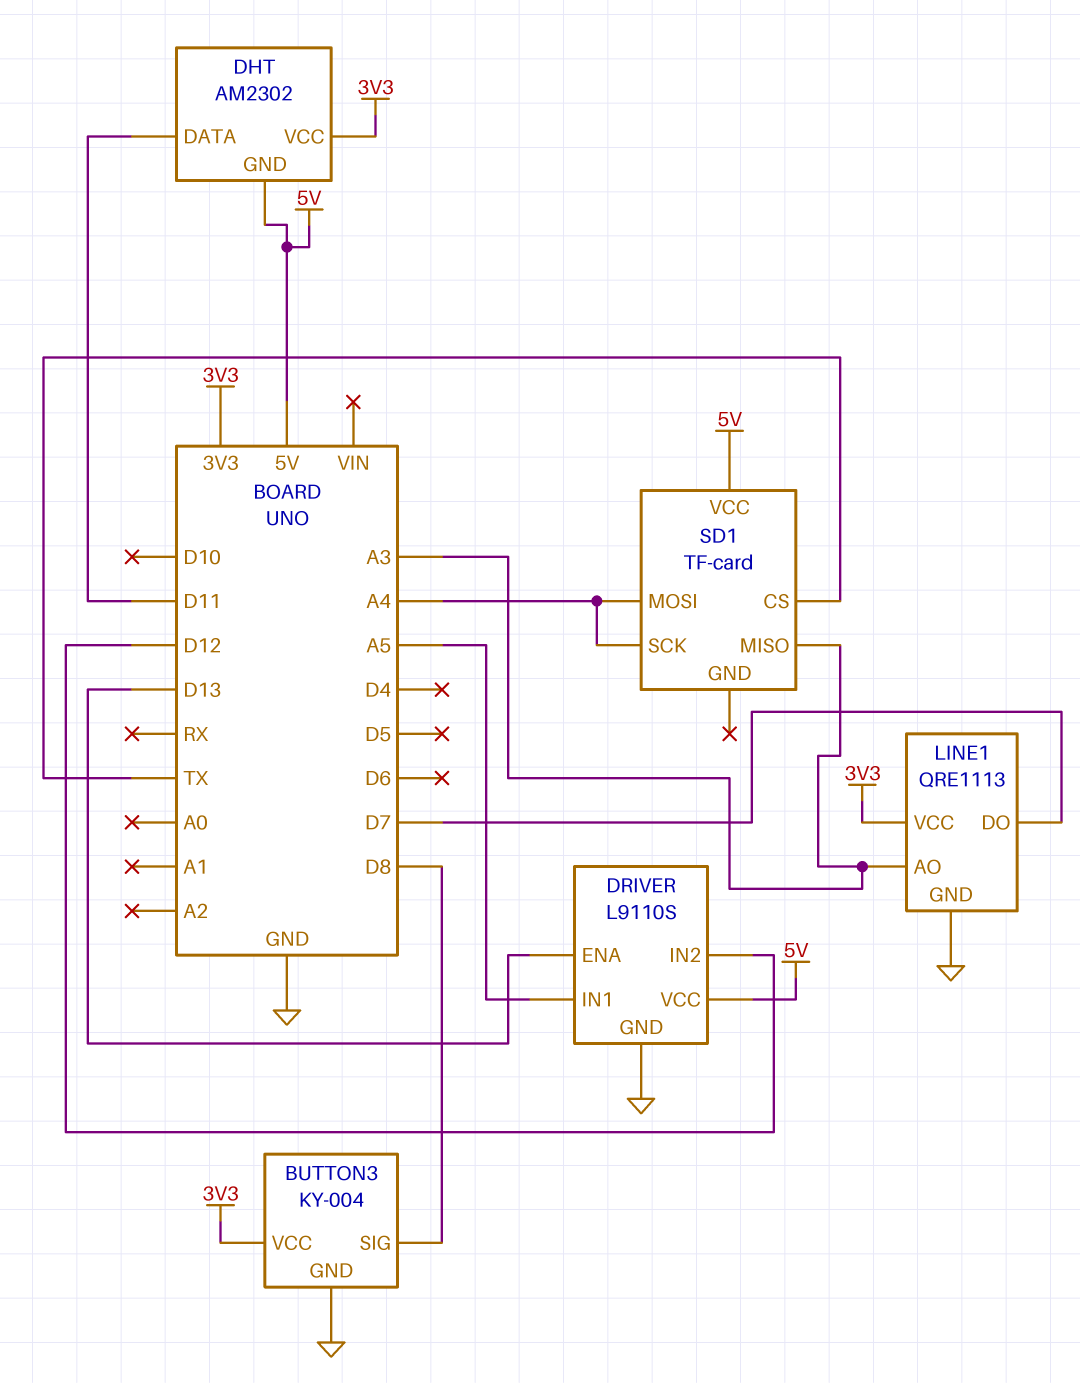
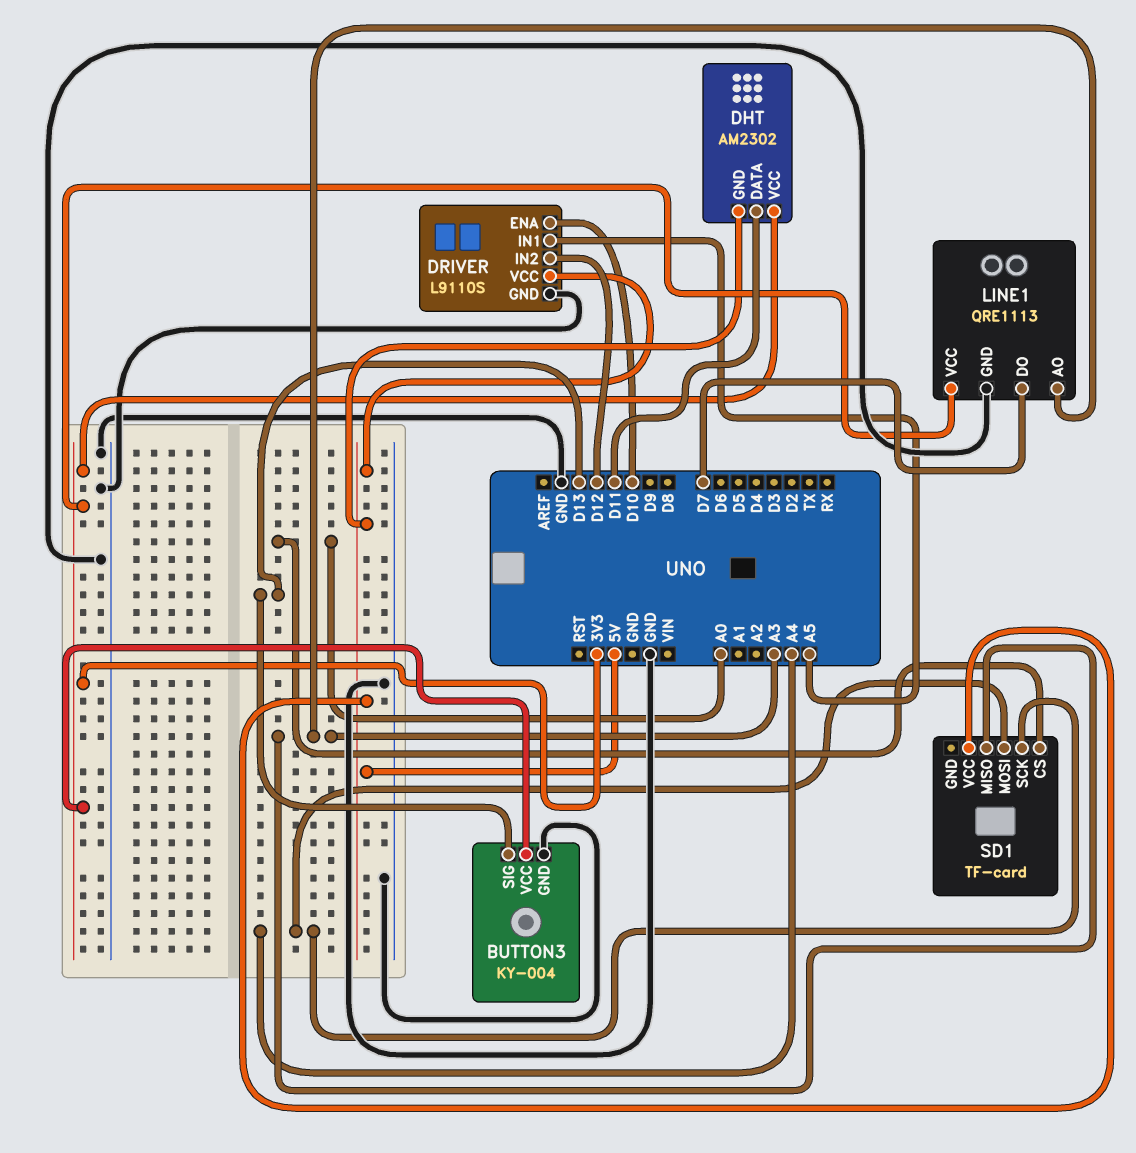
BUTTON3 pin SIG: D8 -> D13
DRIVER pin ENA: D13 -> D10
SD1 pin CS: TX -> A0

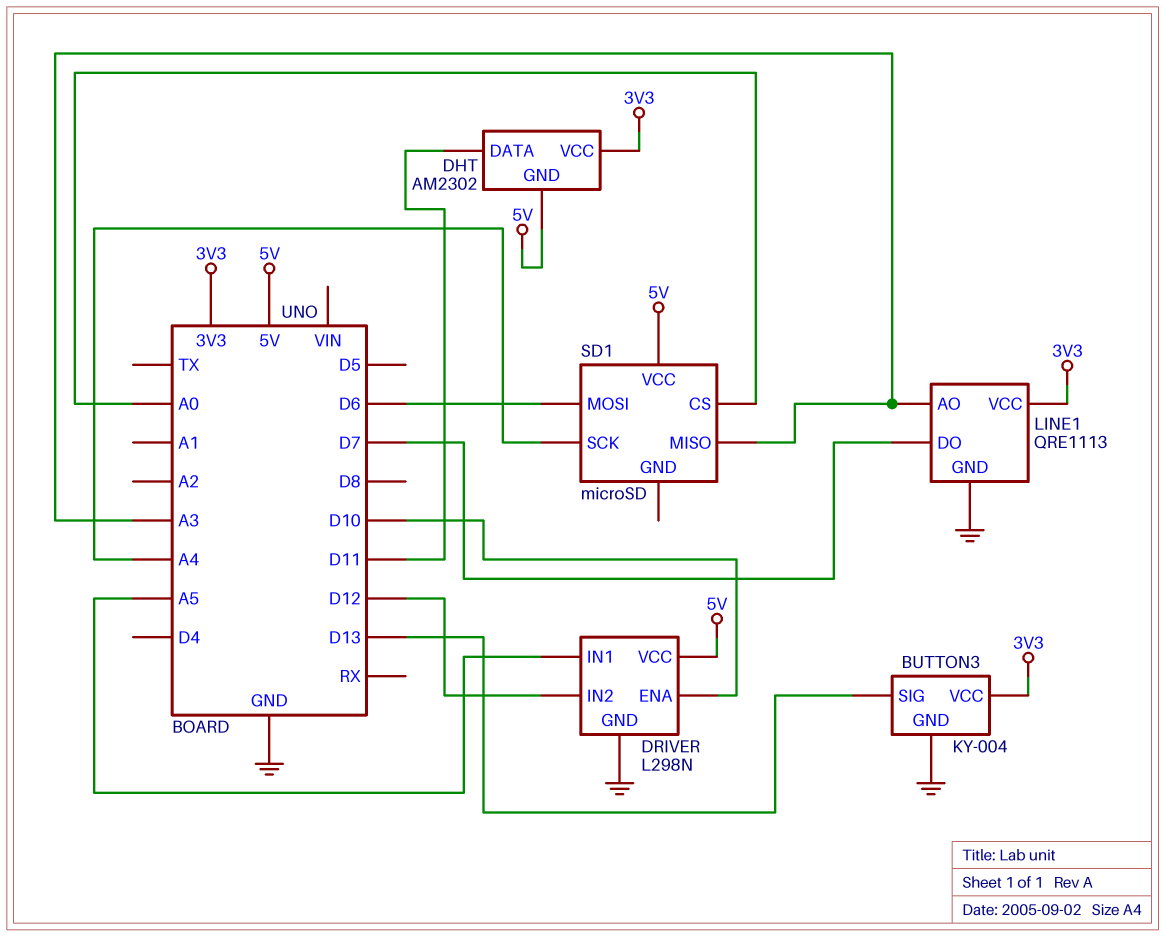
DRIVER: L9110S -> L298N
SD1: TF-card -> microSD
SD1 pin MOSI: A4 -> D6

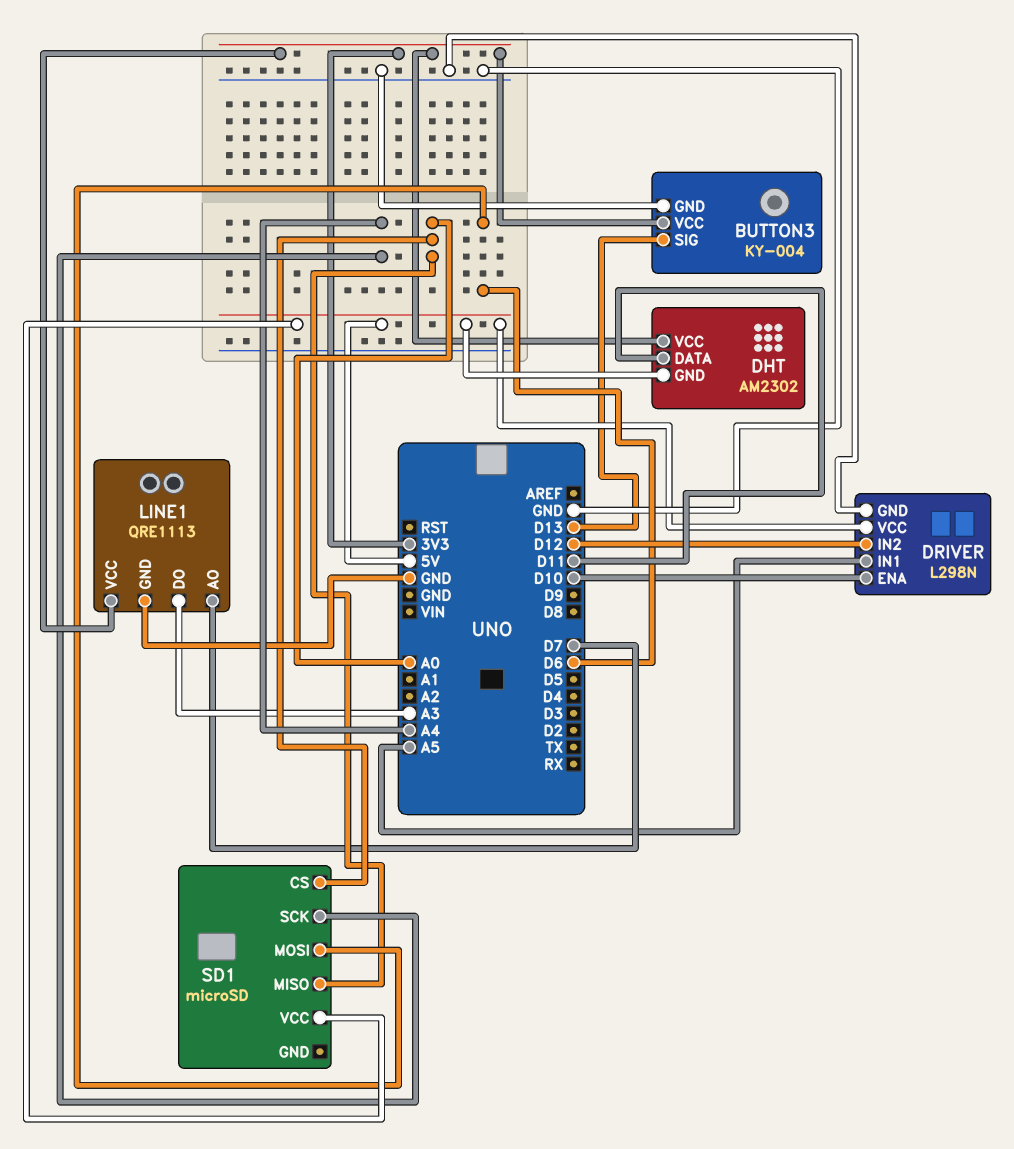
LINE1 pin AO: A3 -> D7
LINE1 pin DO: D7 -> A3
SD1 pin MISO: A3 -> A0

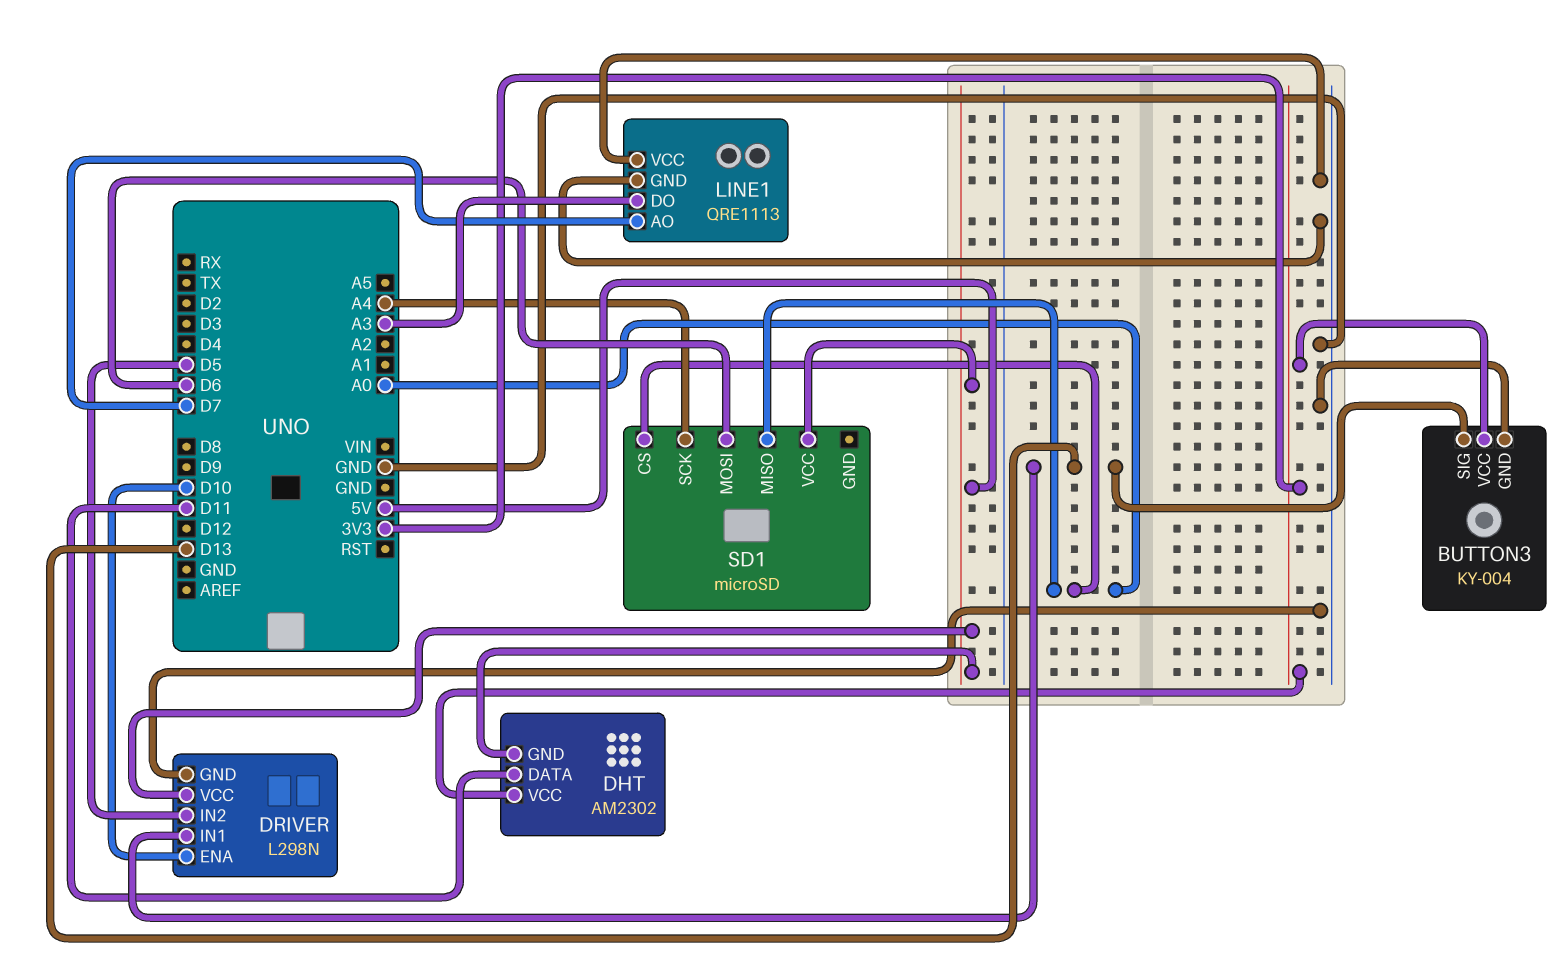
DRIVER pin IN1: A5 -> D13
DRIVER pin IN2: D12 -> D5
LINE1 pin VCC: 3V3 -> GND

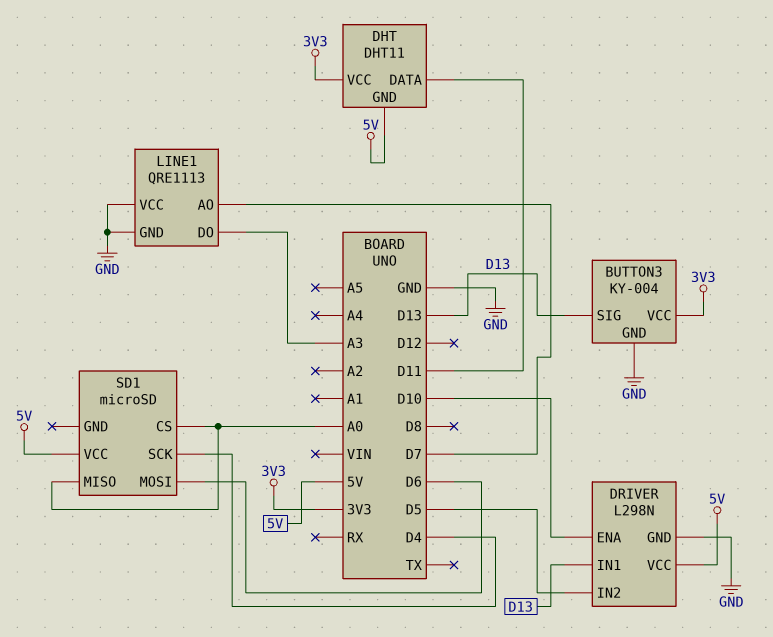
DHT: AM2302 -> DHT11
SD1 pin SCK: A4 -> D4

